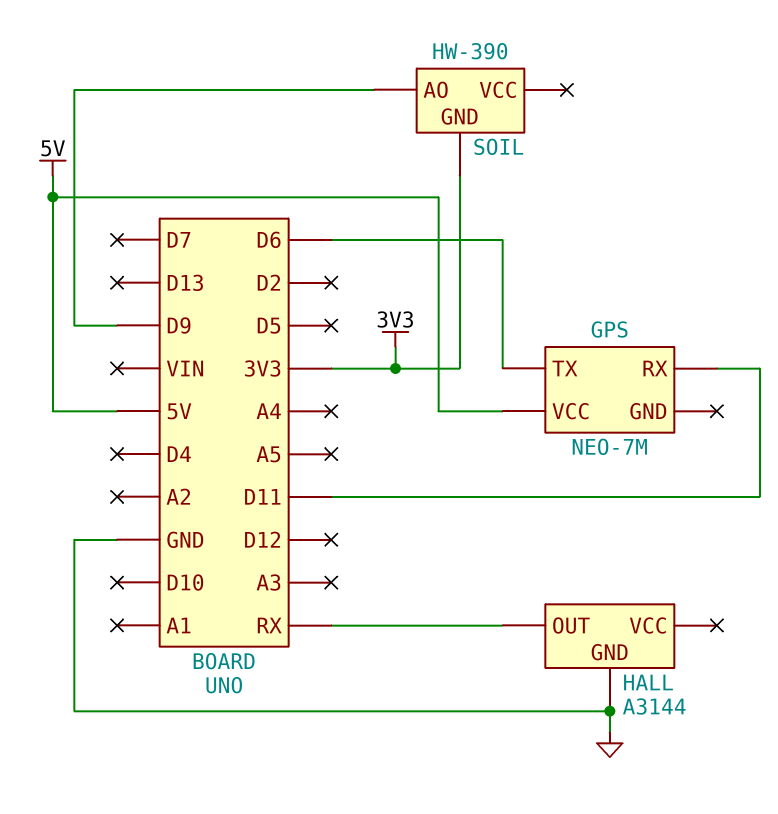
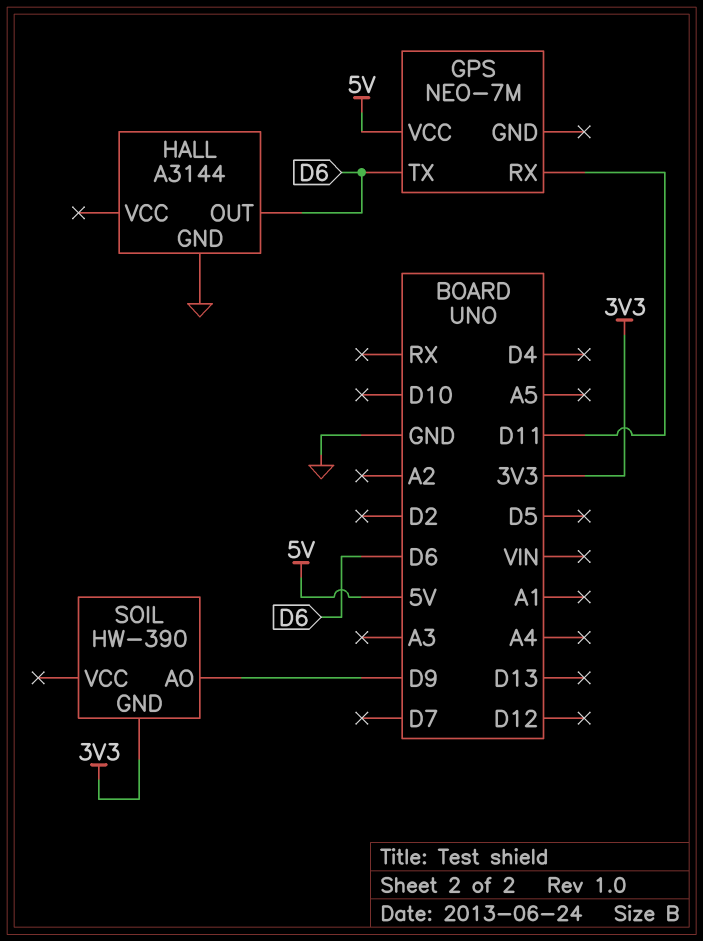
HALL pin OUT: RX -> D6

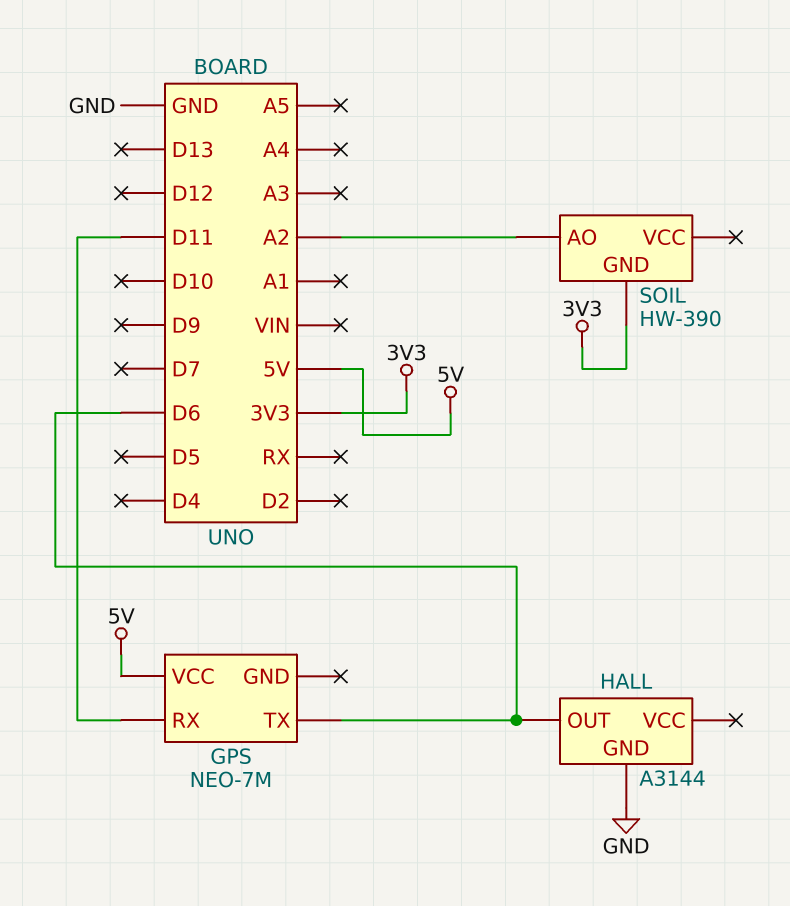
SOIL pin AO: D9 -> A2

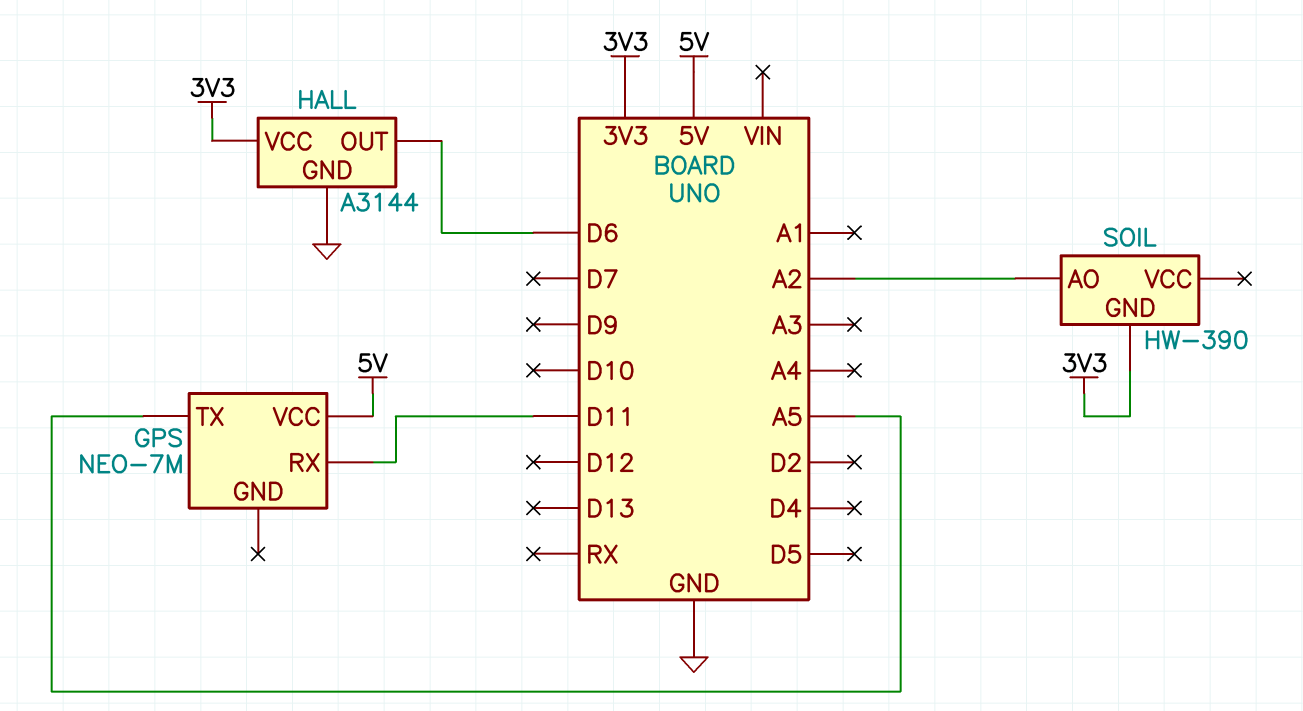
GPS pin TX: D6 -> A5
HALL pin VCC: none -> 3V3

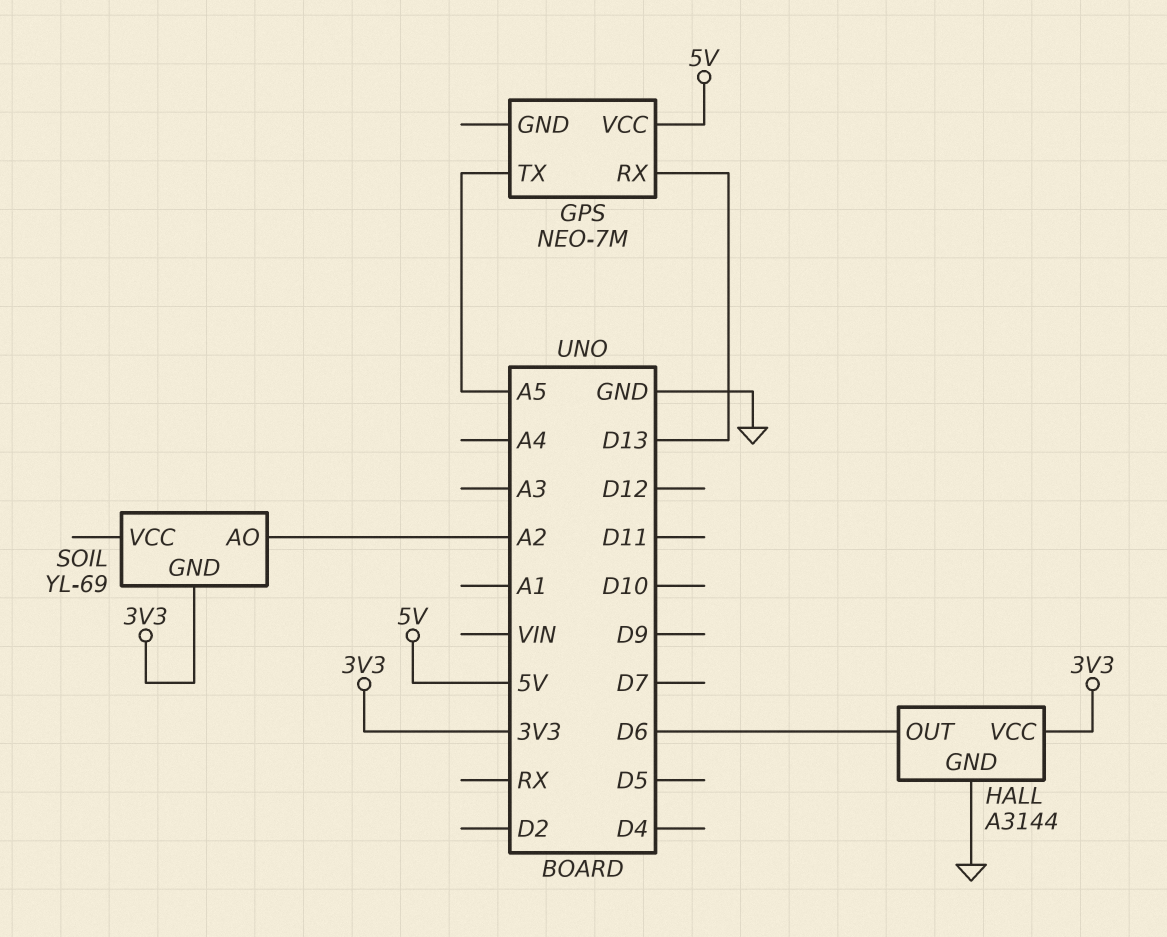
GPS pin RX: D11 -> D13
SOIL: HW-390 -> YL-69

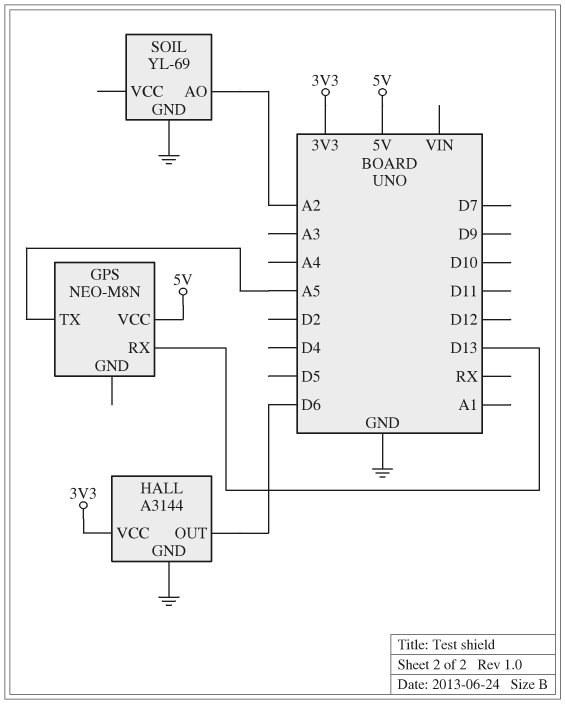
GPS: NEO-7M -> NEO-M8N
SOIL pin GND: 3V3 -> GND

